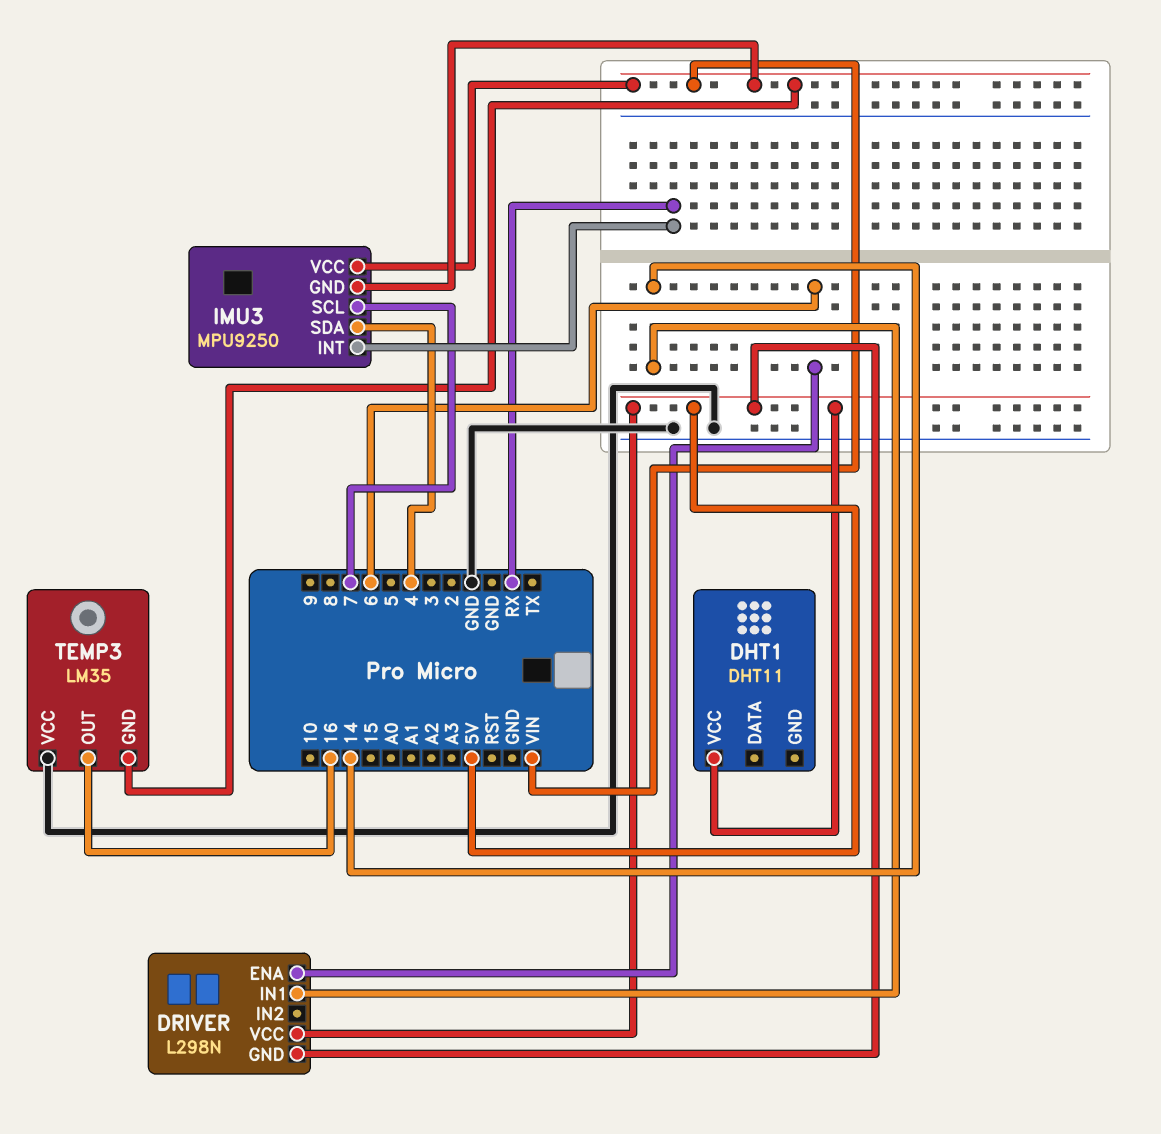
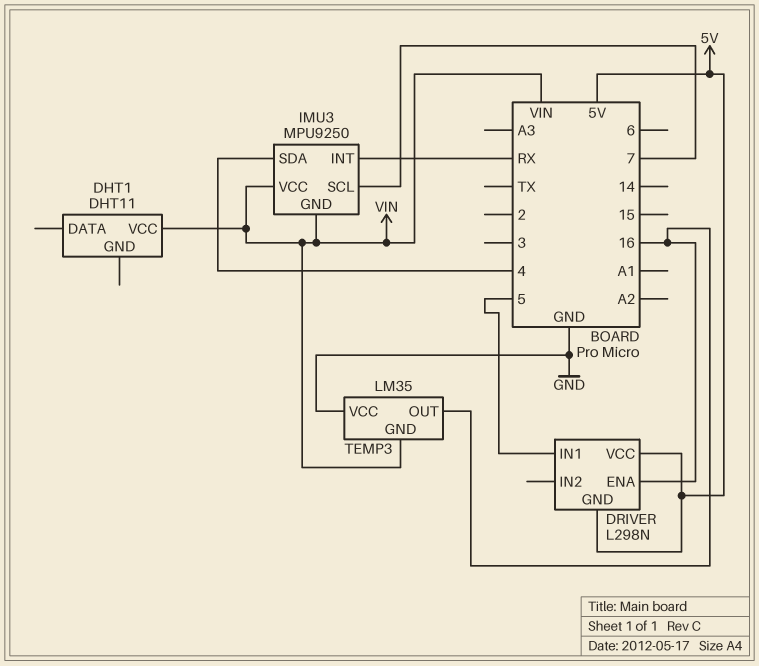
DHT1 pin VCC: 5V -> VIN
DRIVER pin ENA: 6 -> 16
DRIVER pin IN1: 14 -> 5

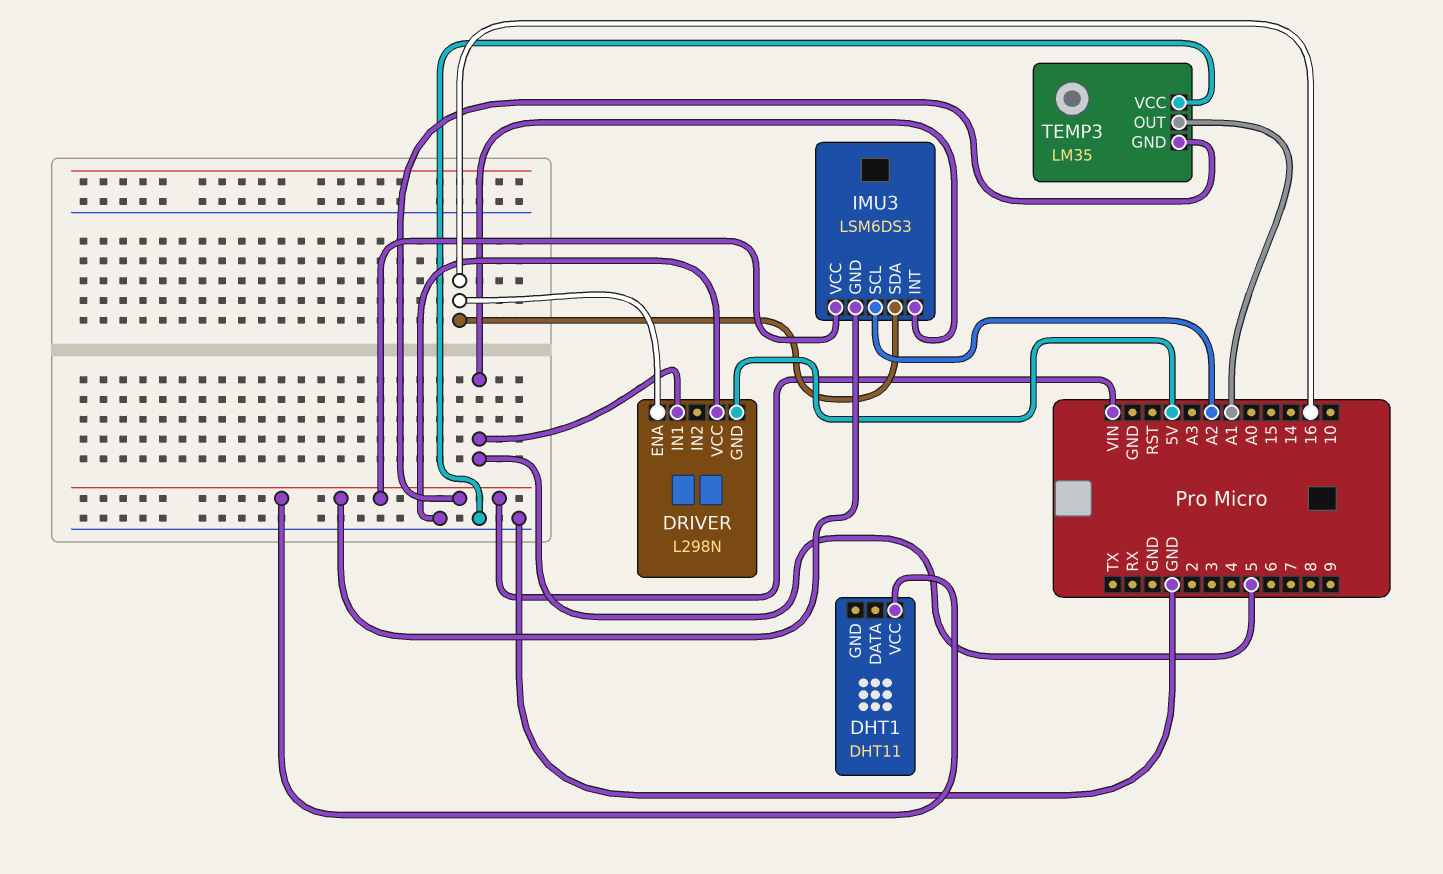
DRIVER pin VCC: 5V -> GND
IMU3: MPU9250 -> LSM6DS3
IMU3 pin INT: RX -> 5
IMU3 pin SCL: 7 -> A2
IMU3 pin SDA: 4 -> 16
TEMP3 pin OUT: 16 -> A1

